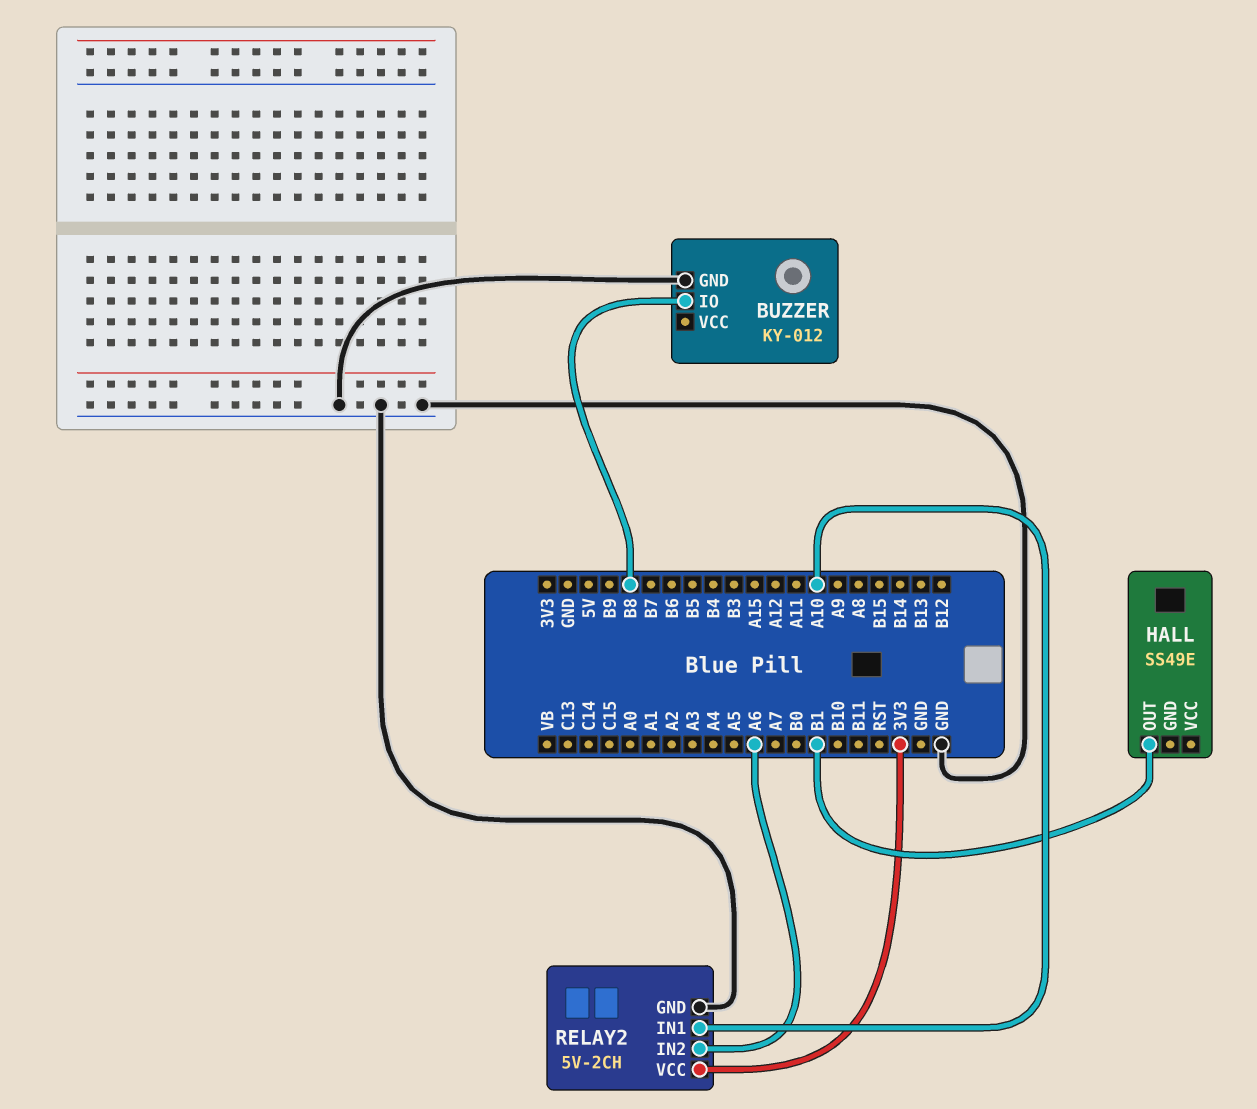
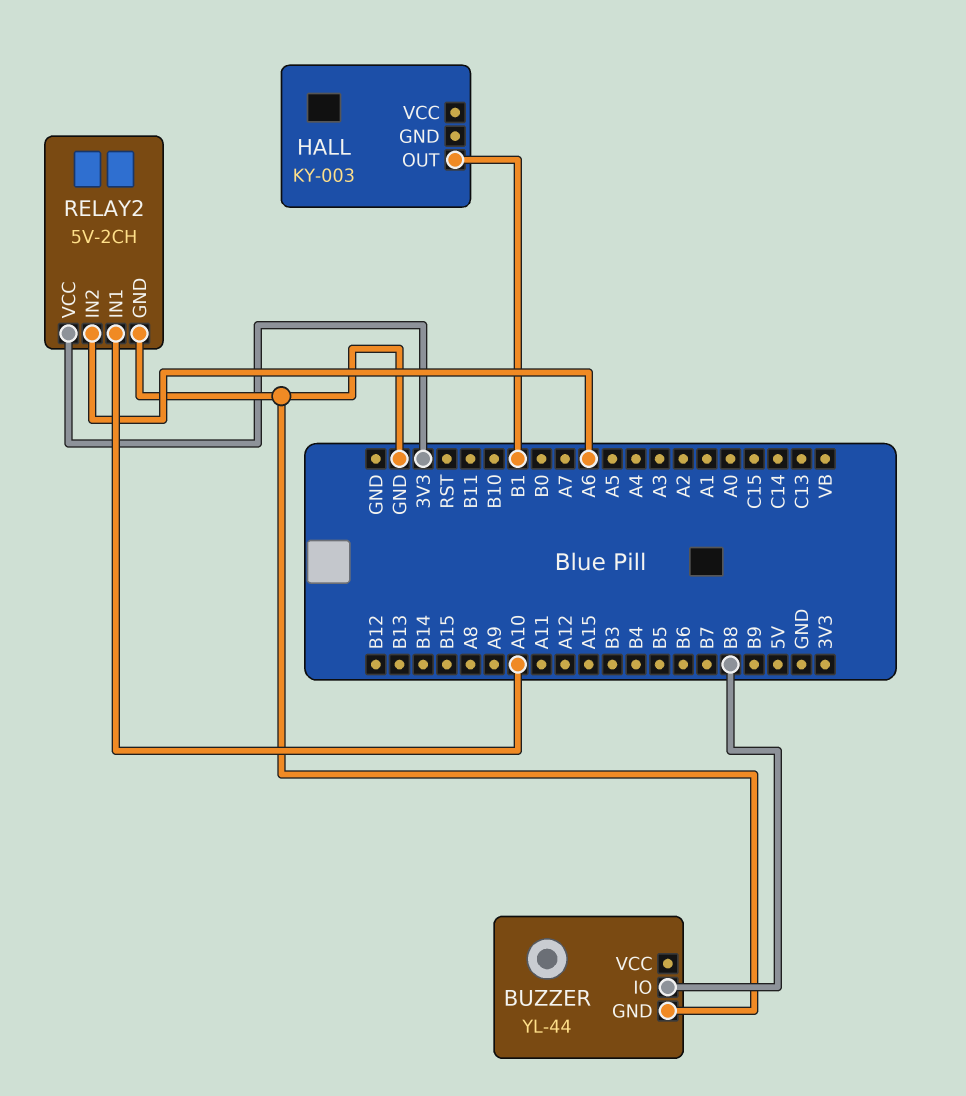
BUZZER: KY-012 -> YL-44
HALL: SS49E -> KY-003

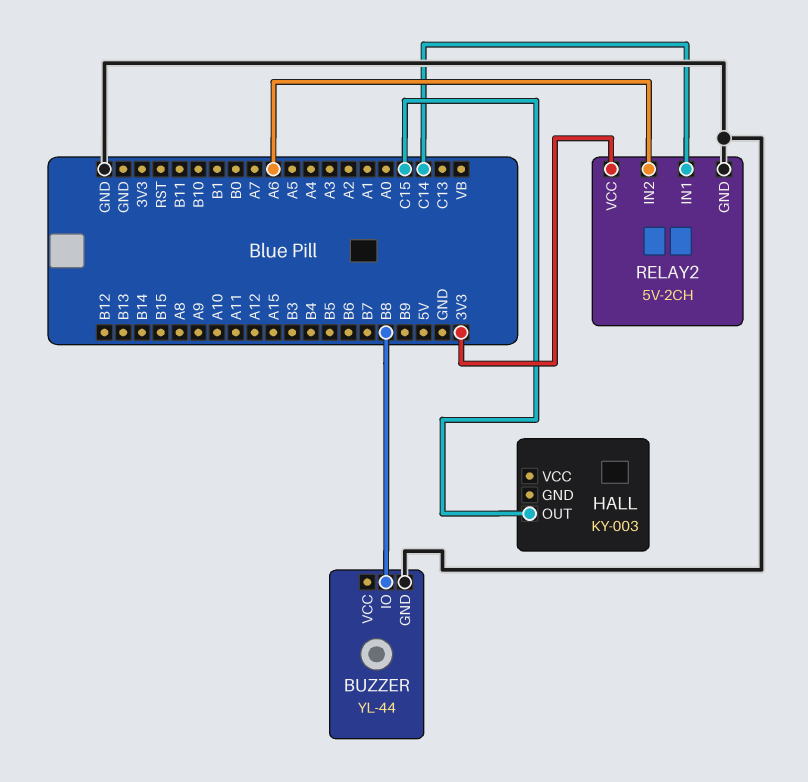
HALL pin OUT: B1 -> C15
RELAY2 pin IN1: A10 -> C14

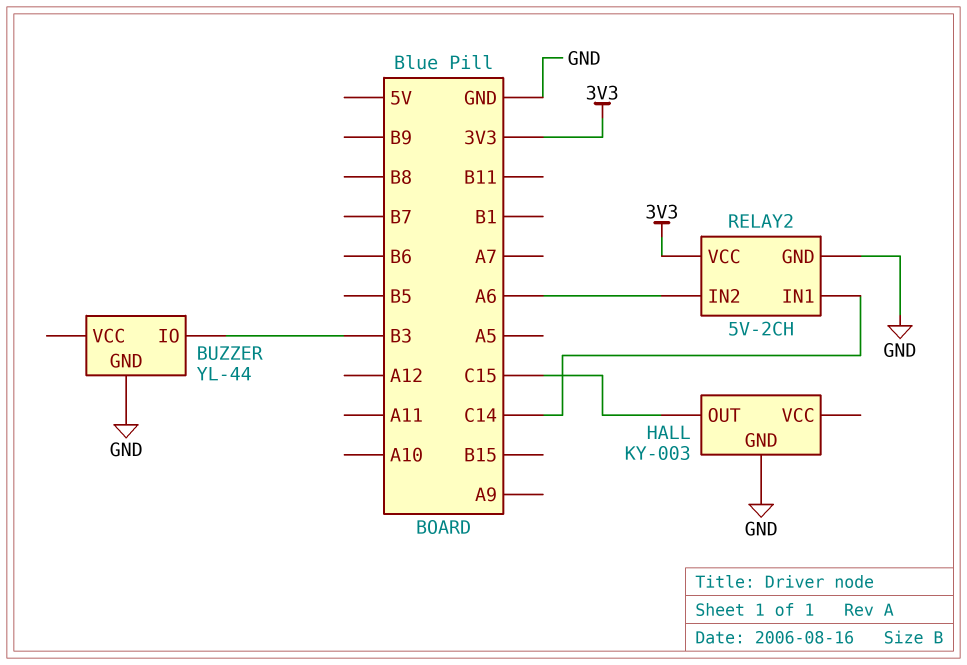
BUZZER pin IO: B8 -> B3
HALL pin GND: none -> GND

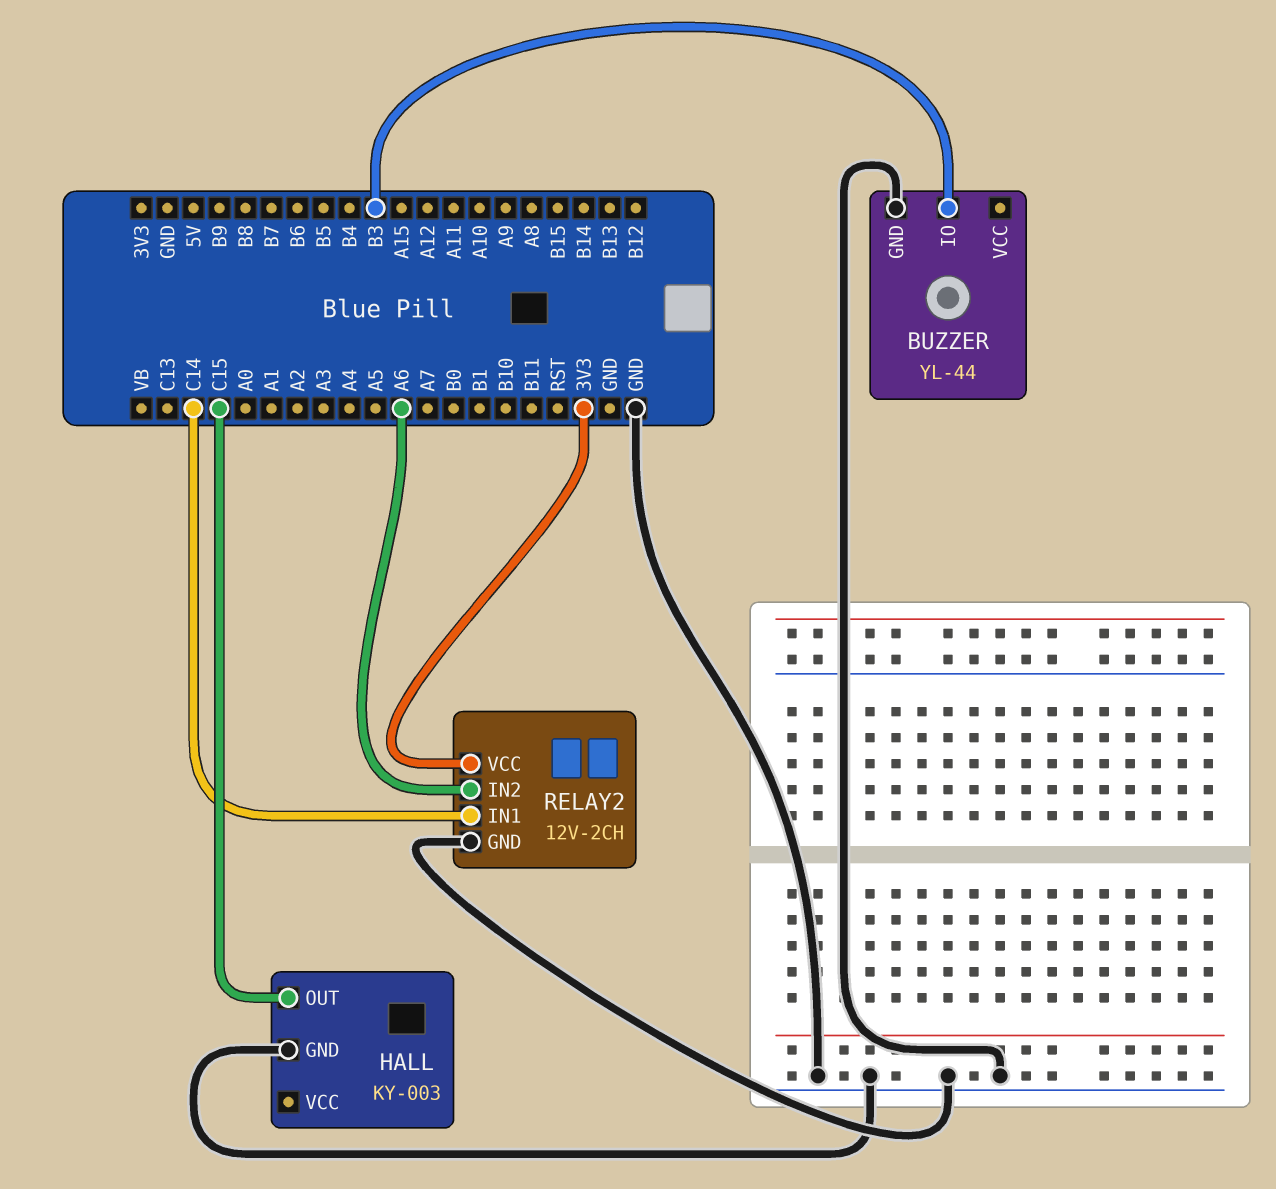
RELAY2: 5V-2CH -> 12V-2CH

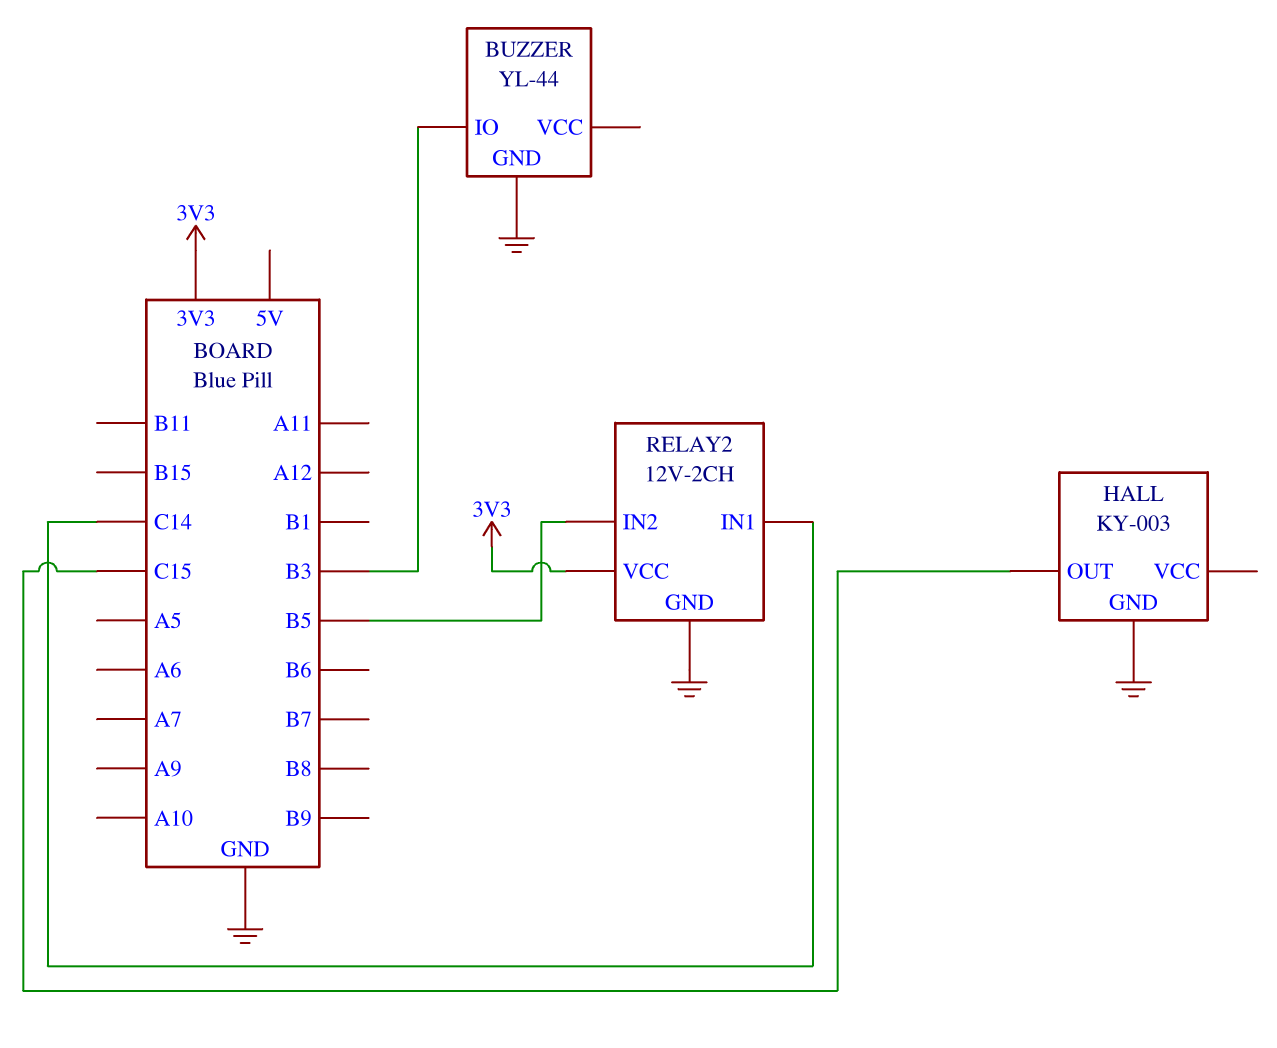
RELAY2 pin IN2: A6 -> B5

